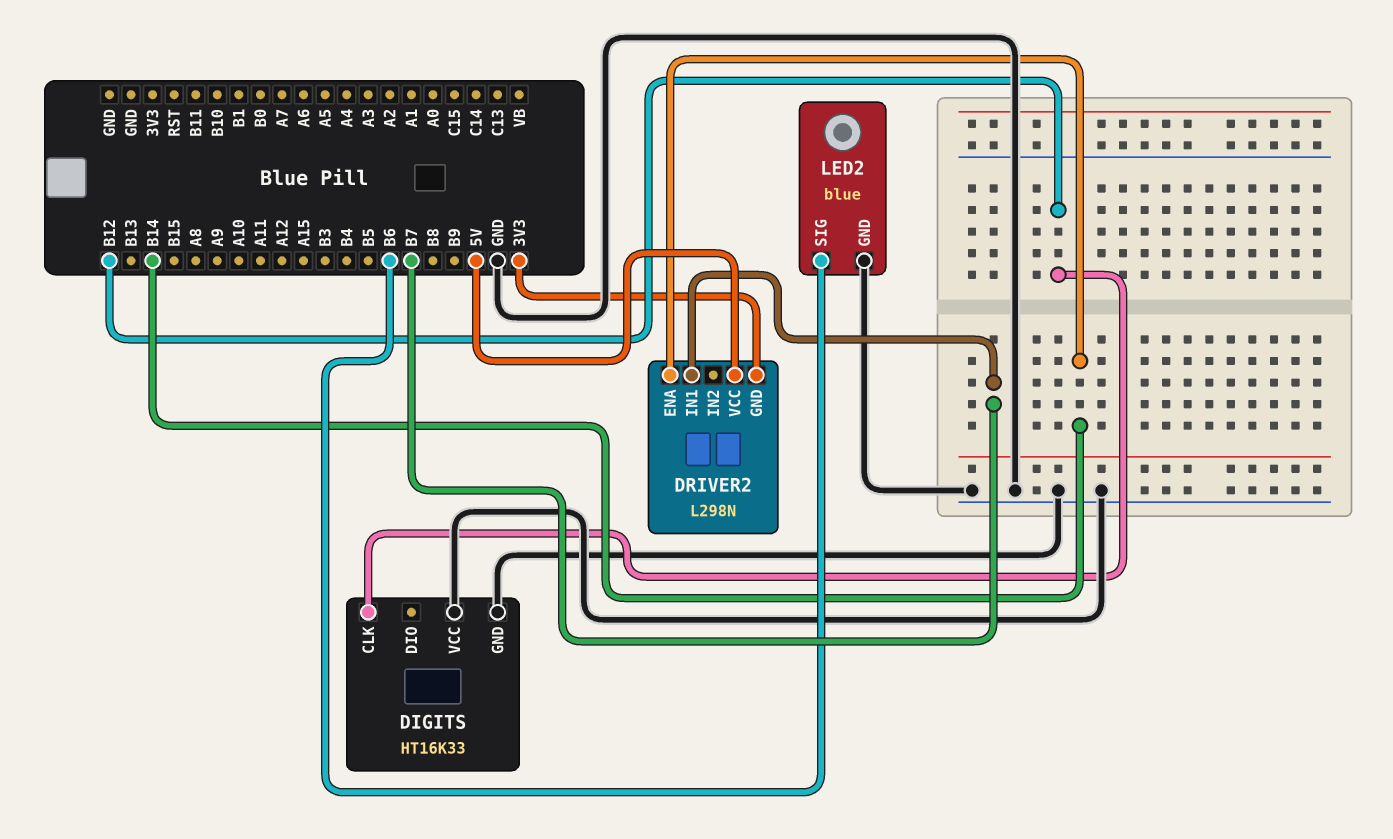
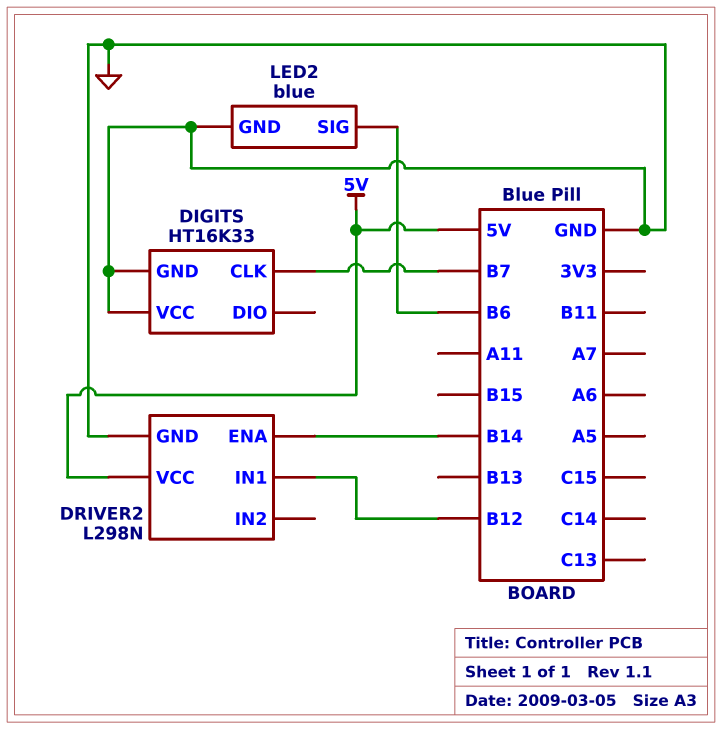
DIGITS pin CLK: B12 -> B7
DRIVER2 pin GND: 3V3 -> GND
DRIVER2 pin IN1: B7 -> B12

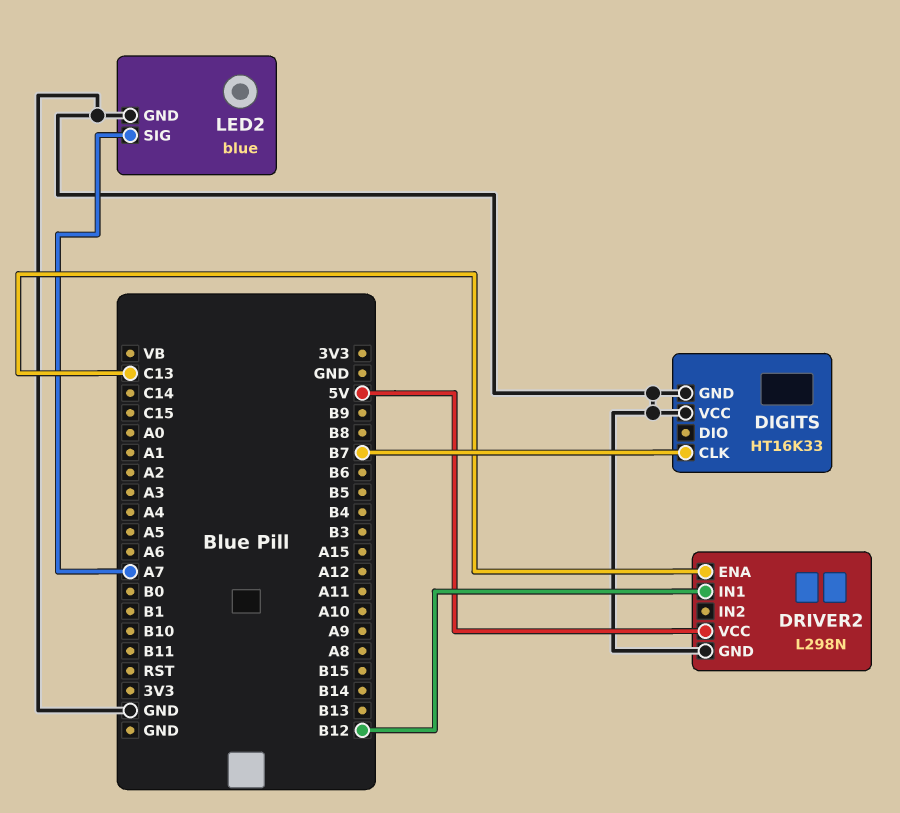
DRIVER2 pin ENA: B14 -> C13
LED2 pin SIG: B6 -> A7

